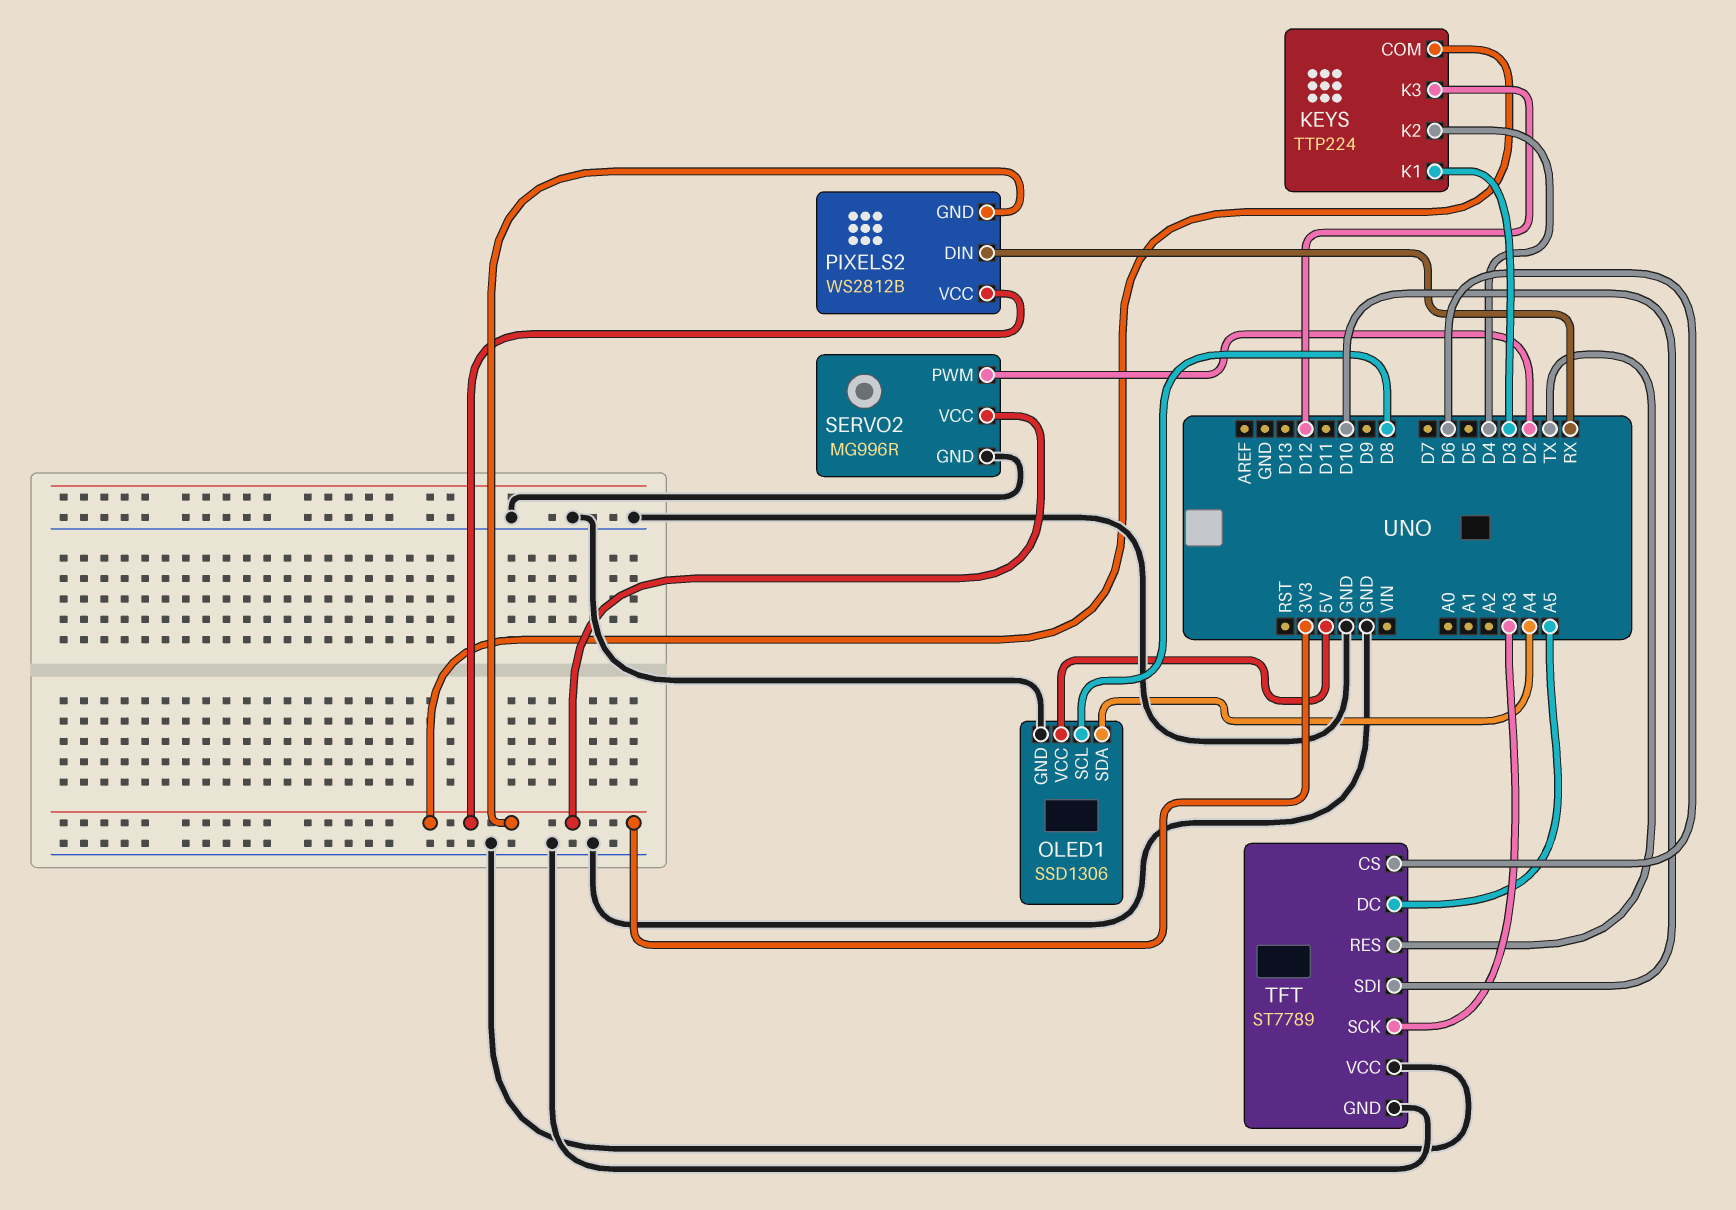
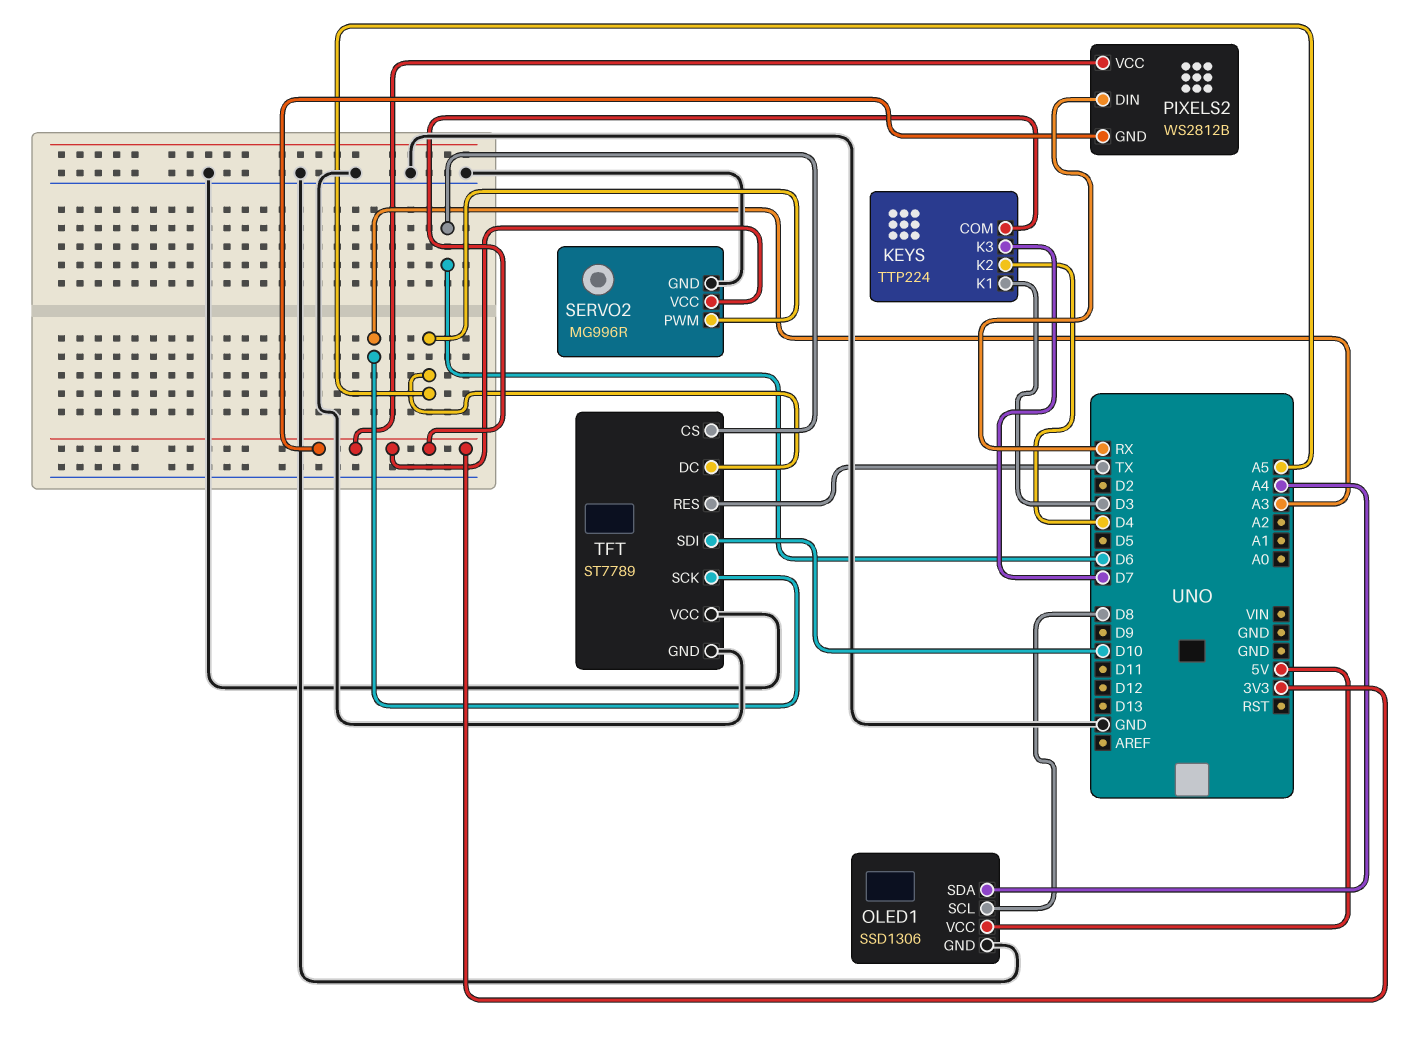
KEYS pin K3: D12 -> D7
SERVO2 pin PWM: D2 -> A5

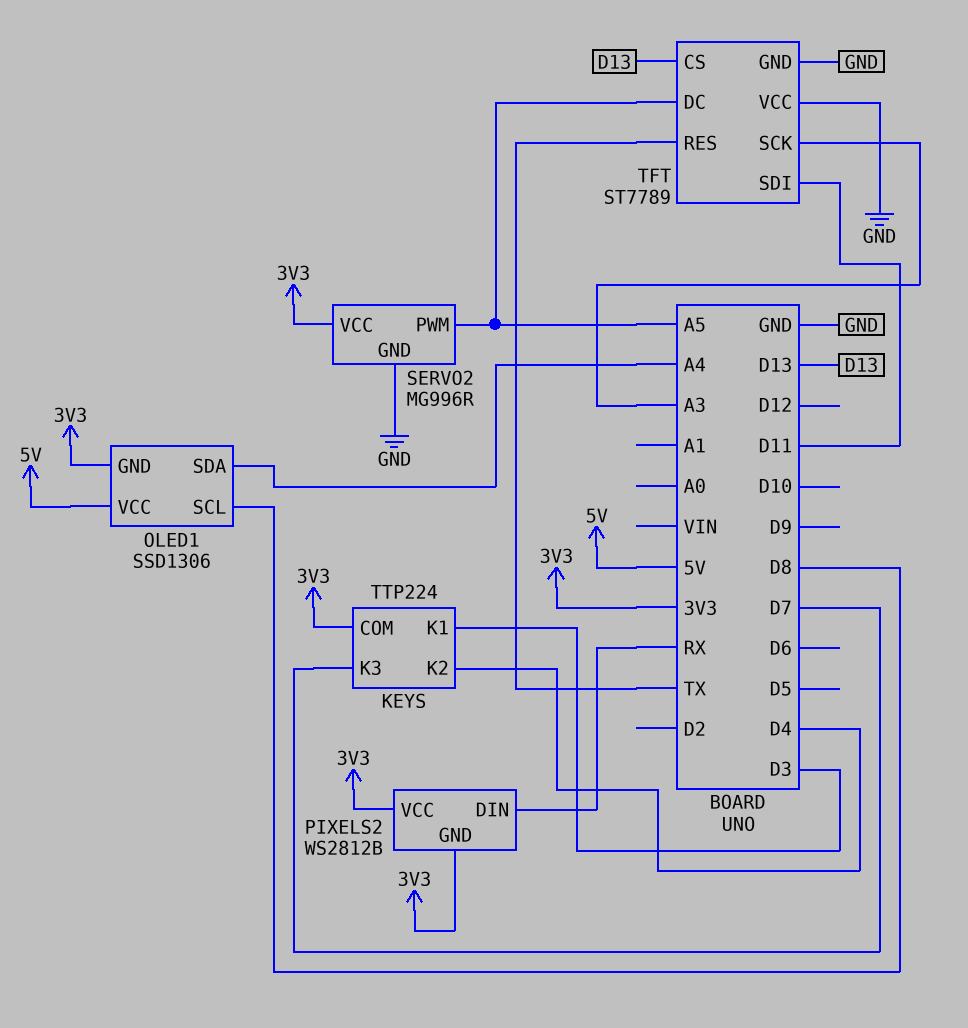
OLED1 pin GND: GND -> 3V3
TFT pin CS: D6 -> D13
TFT pin SDI: D10 -> D11

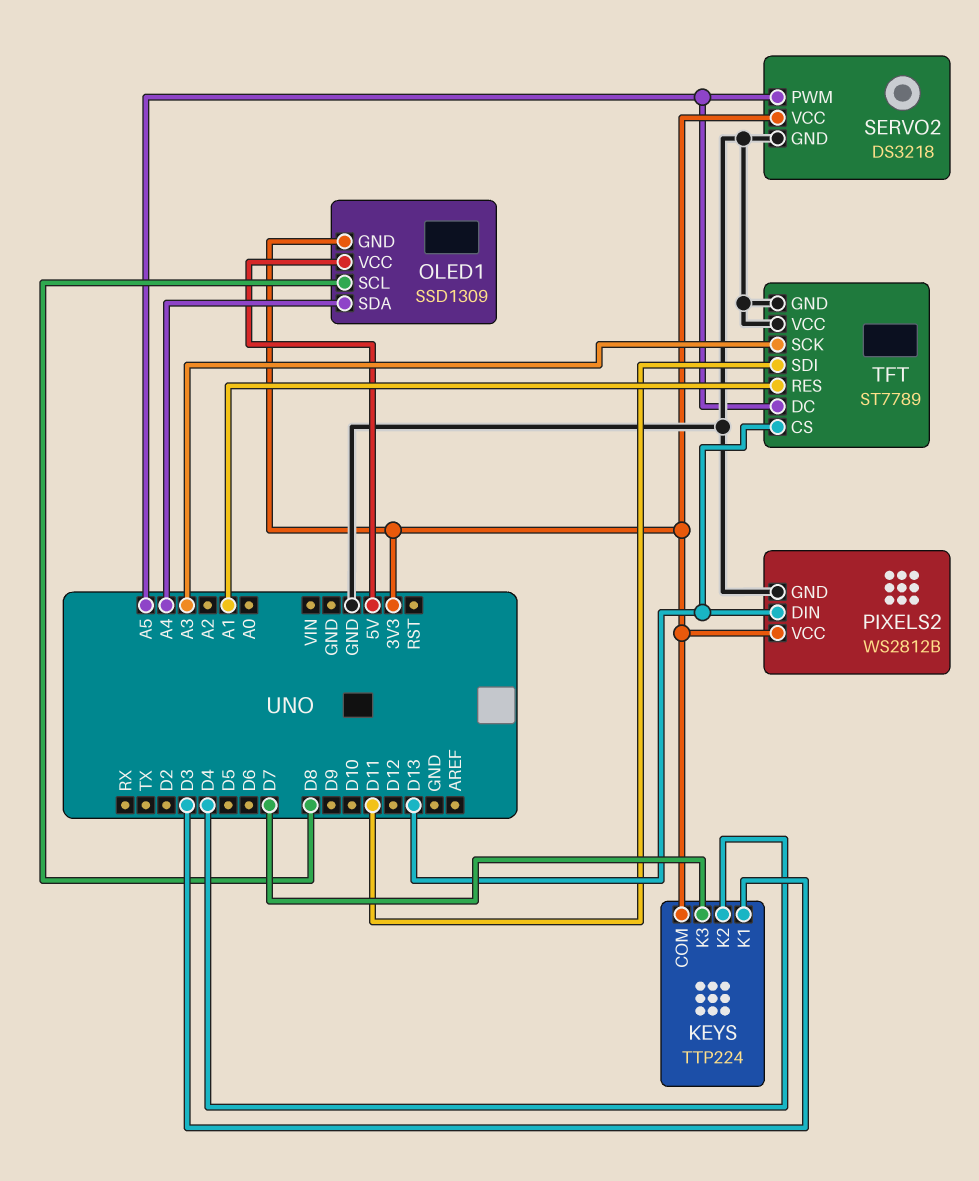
OLED1: SSD1306 -> SSD1309
PIXELS2 pin DIN: RX -> D13
PIXELS2 pin GND: 3V3 -> GND
SERVO2: MG996R -> DS3218
TFT pin RES: TX -> A1

